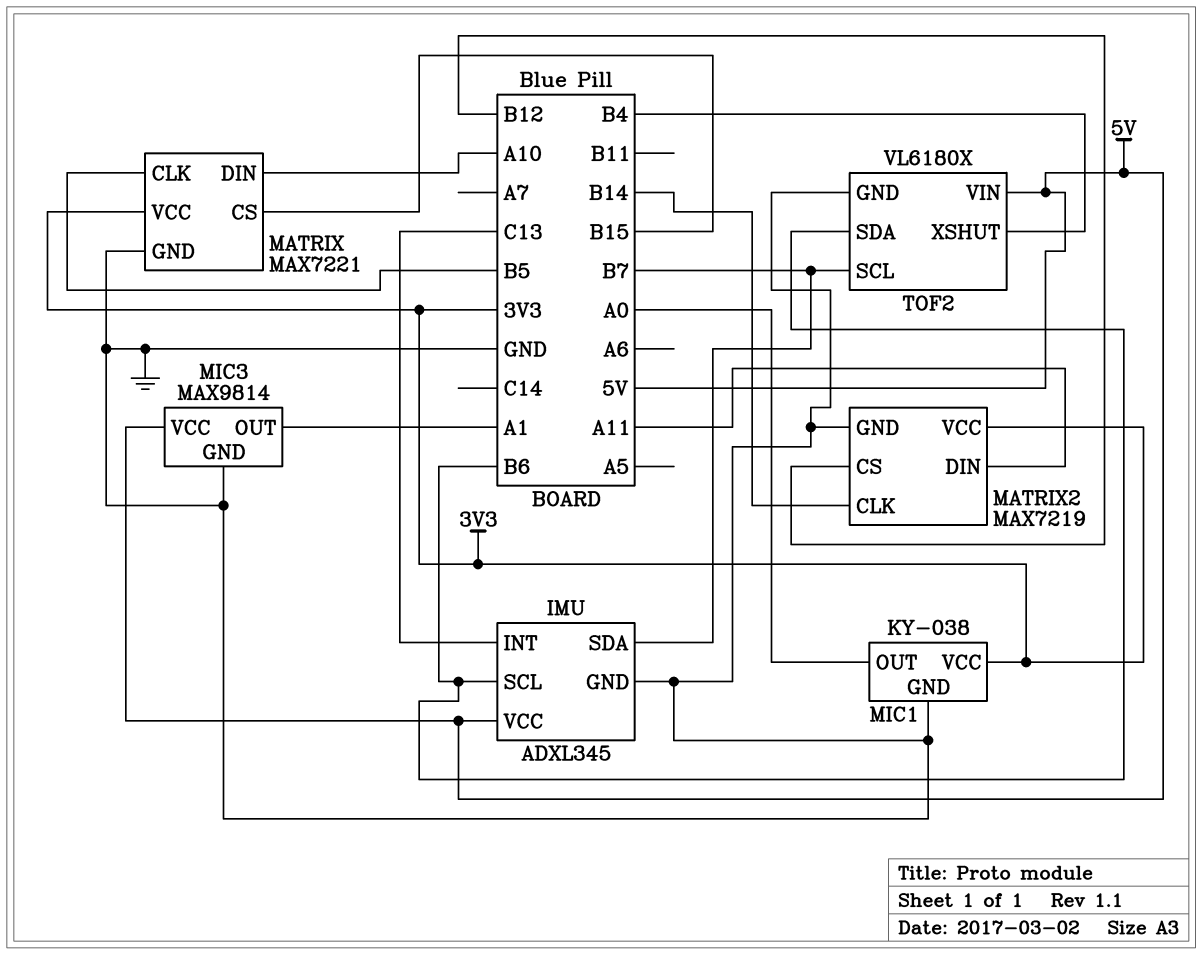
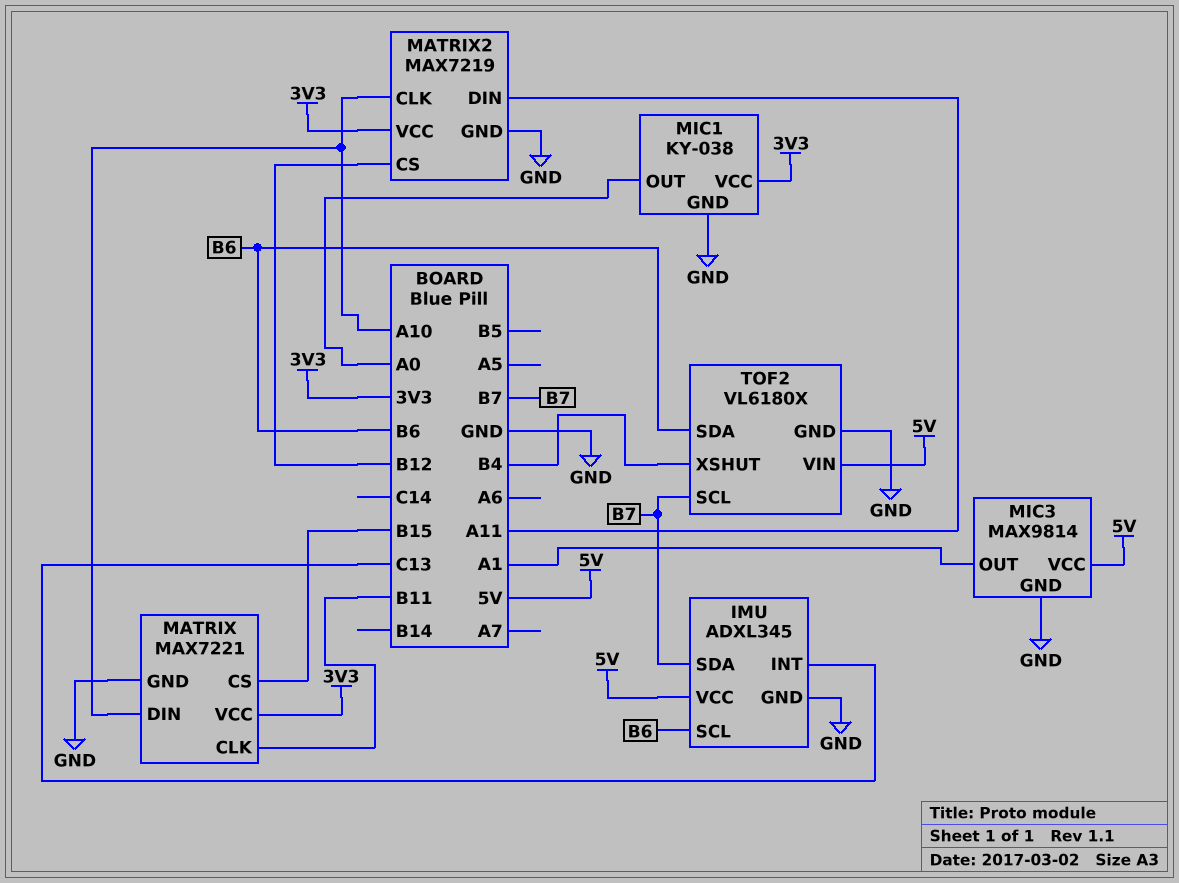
MATRIX pin CLK: B5 -> B11
MATRIX2 pin CLK: B14 -> A10

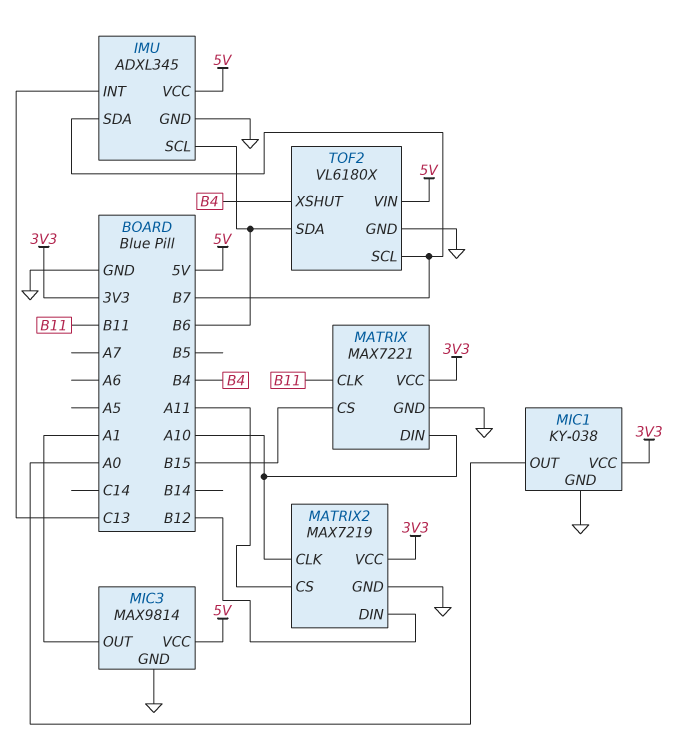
MATRIX2 pin CS: B12 -> A11
MATRIX2 pin DIN: A11 -> B12

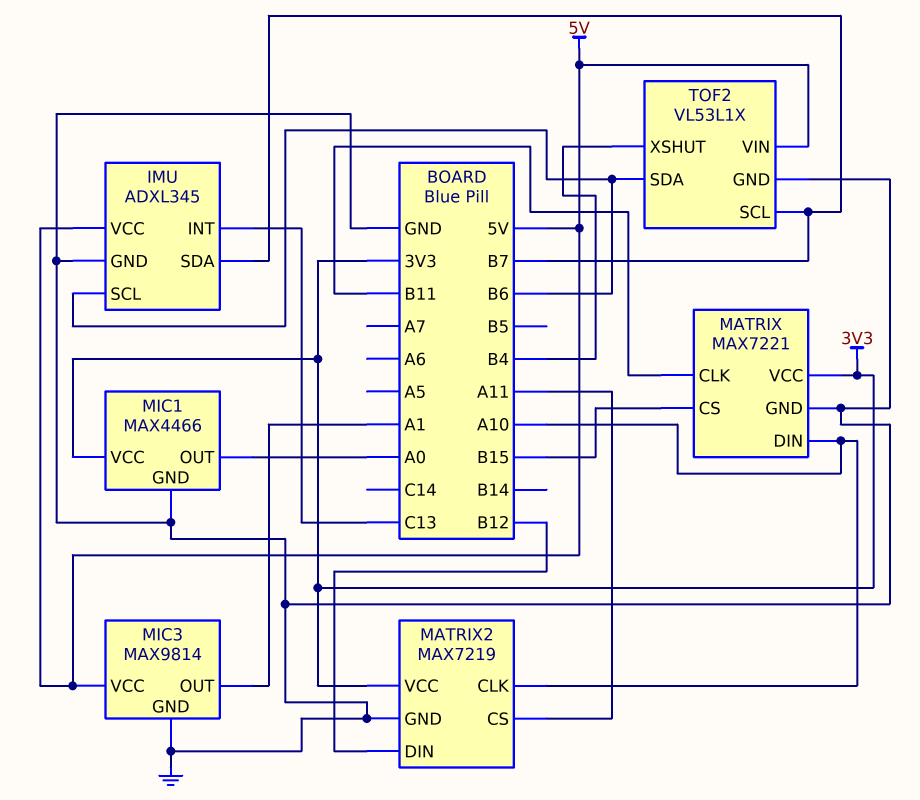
MIC1: KY-038 -> MAX4466
TOF2: VL6180X -> VL53L1X

